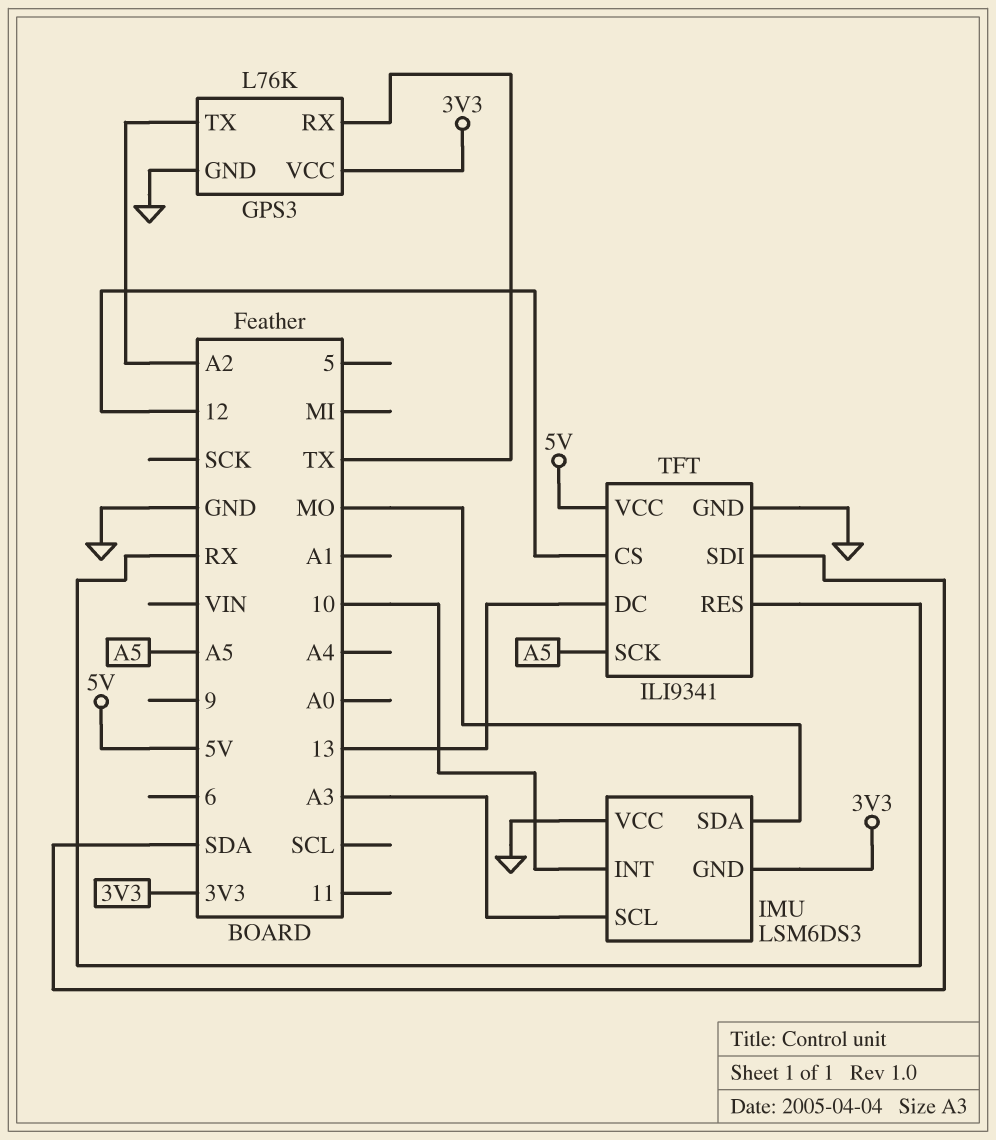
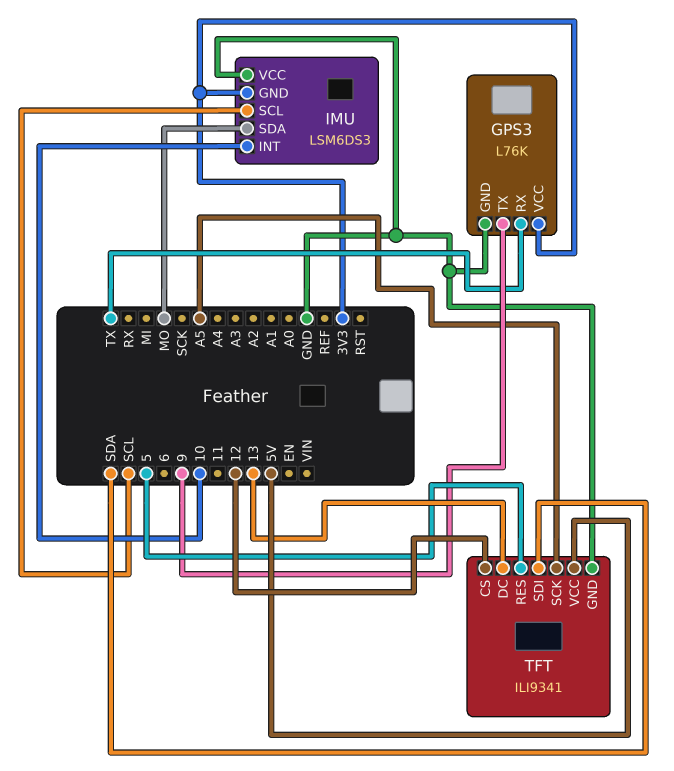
GPS3 pin TX: A2 -> 9
IMU pin SCL: A3 -> SCL
TFT pin RES: RX -> 5

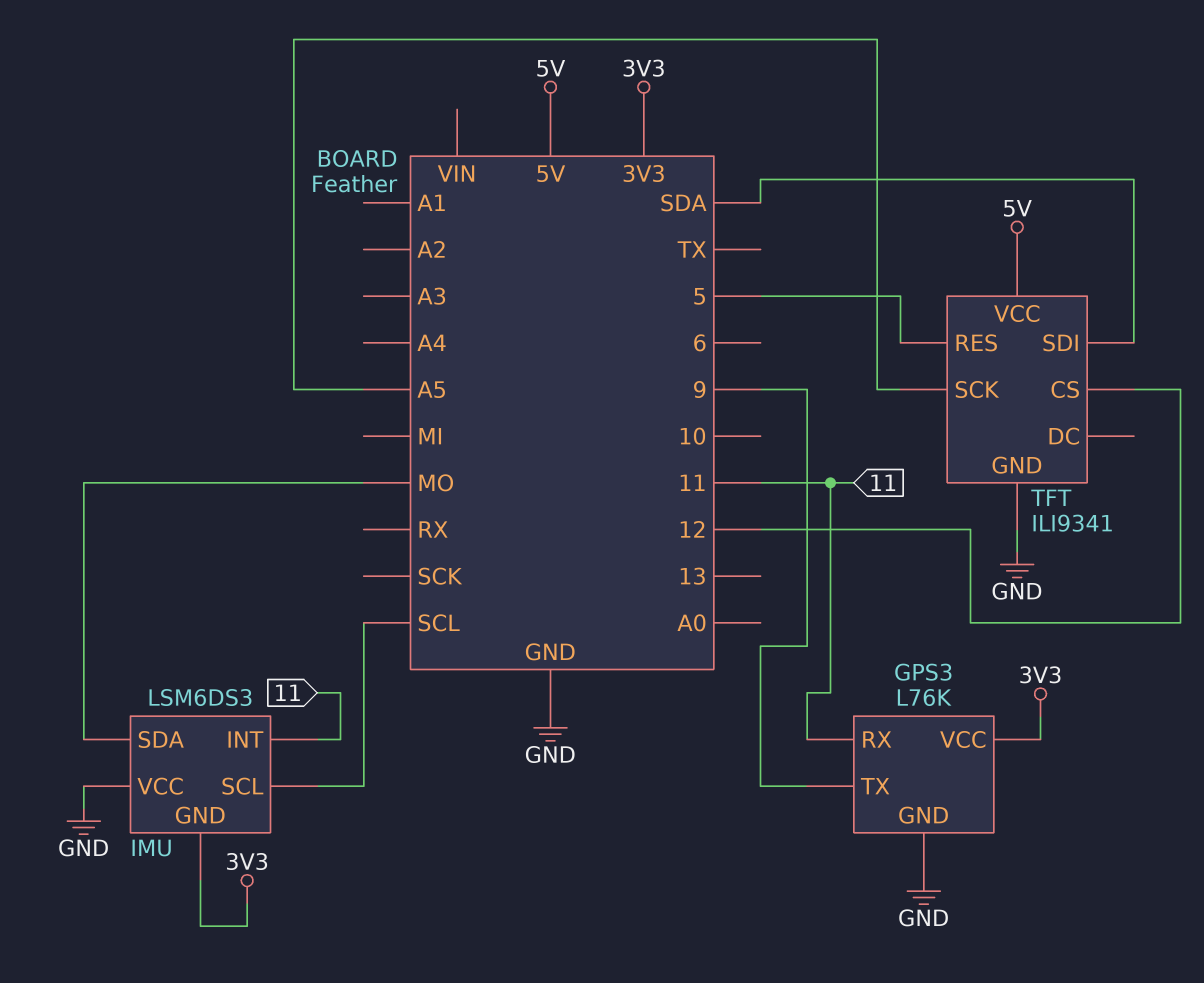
GPS3 pin RX: TX -> 11
IMU pin INT: 10 -> 11
TFT pin DC: 13 -> none

